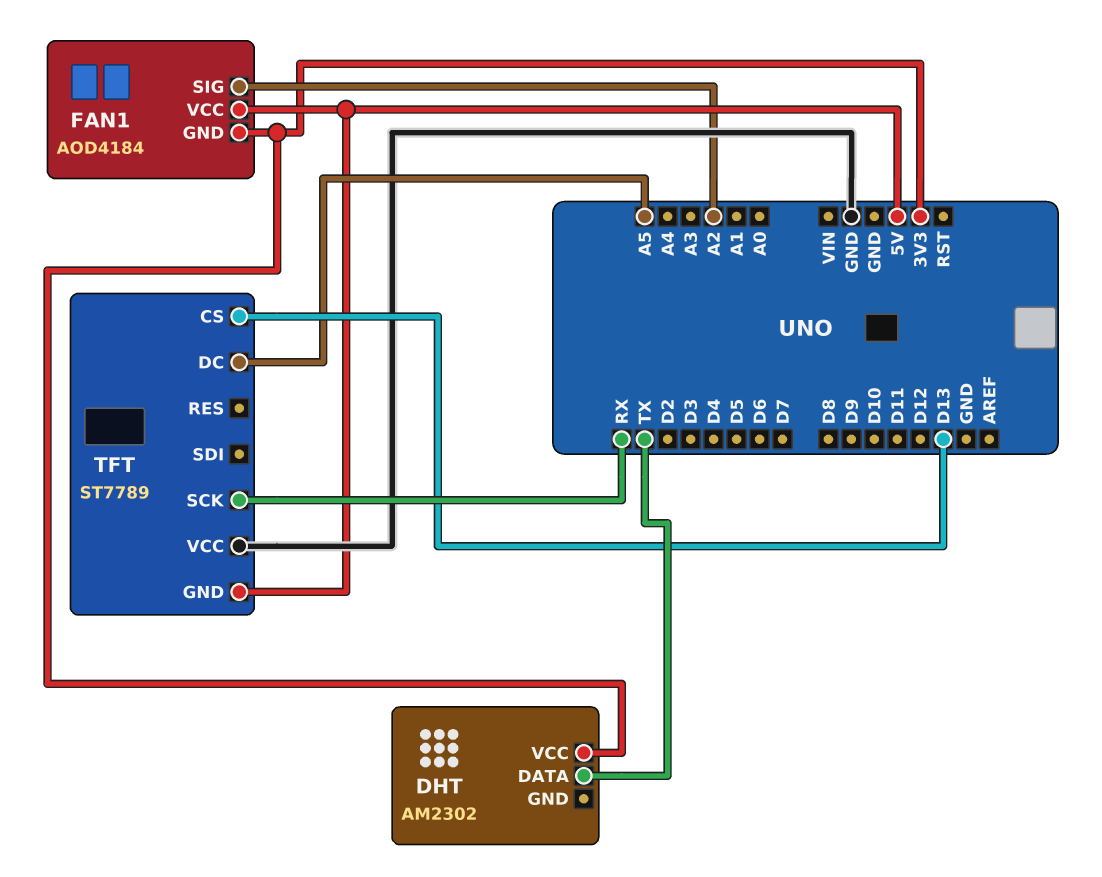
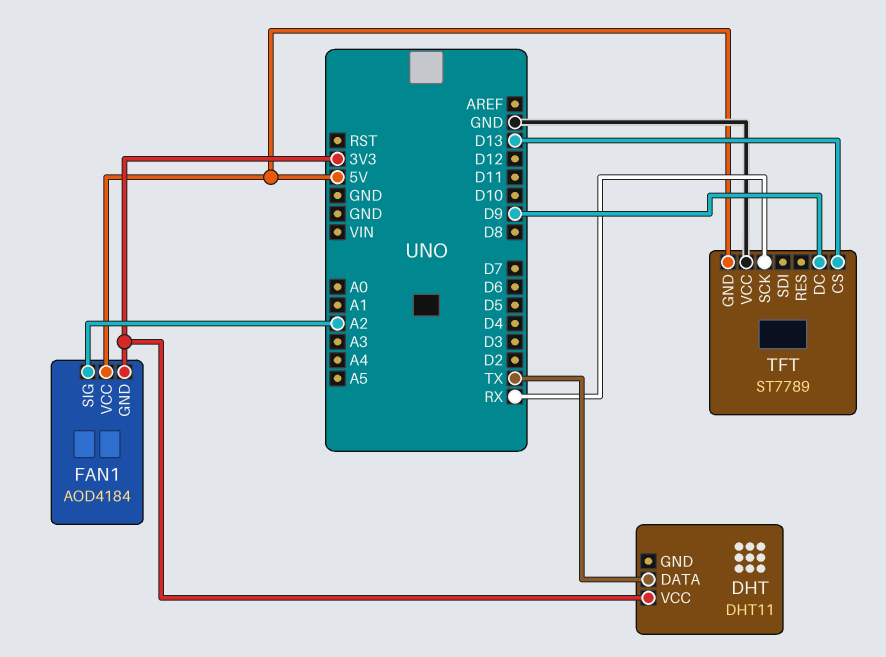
DHT: AM2302 -> DHT11
TFT pin DC: A5 -> D9

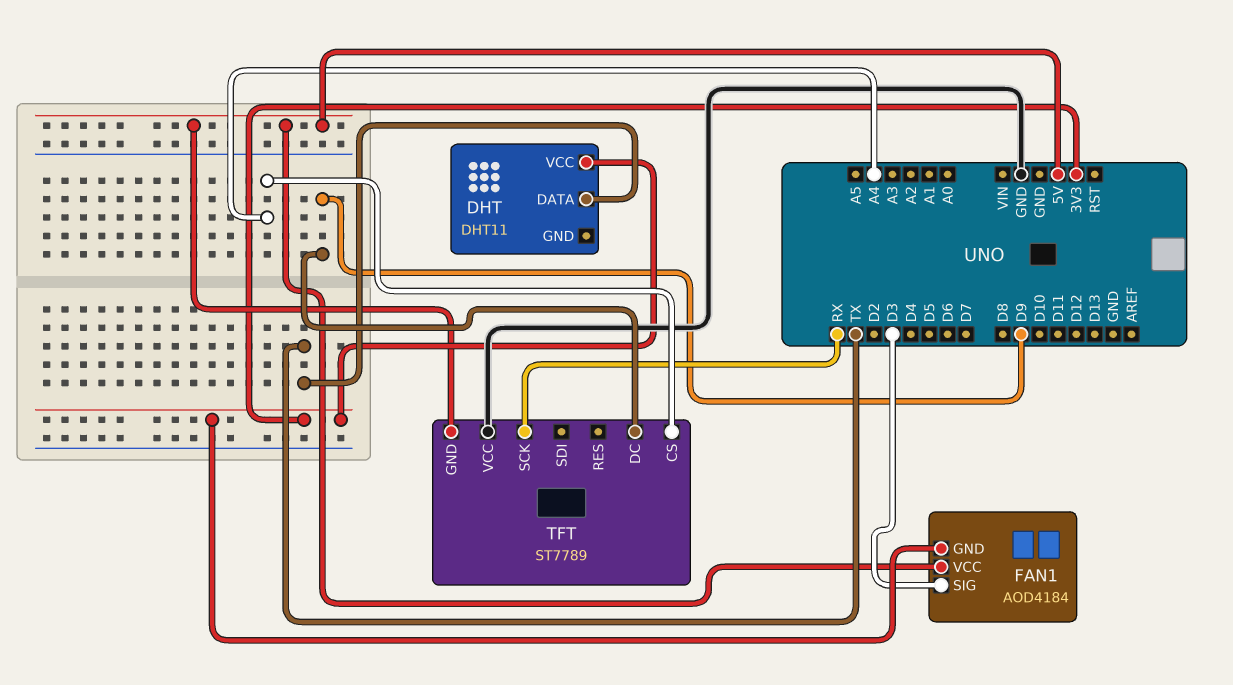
FAN1 pin SIG: A2 -> D3
TFT pin CS: D13 -> A4

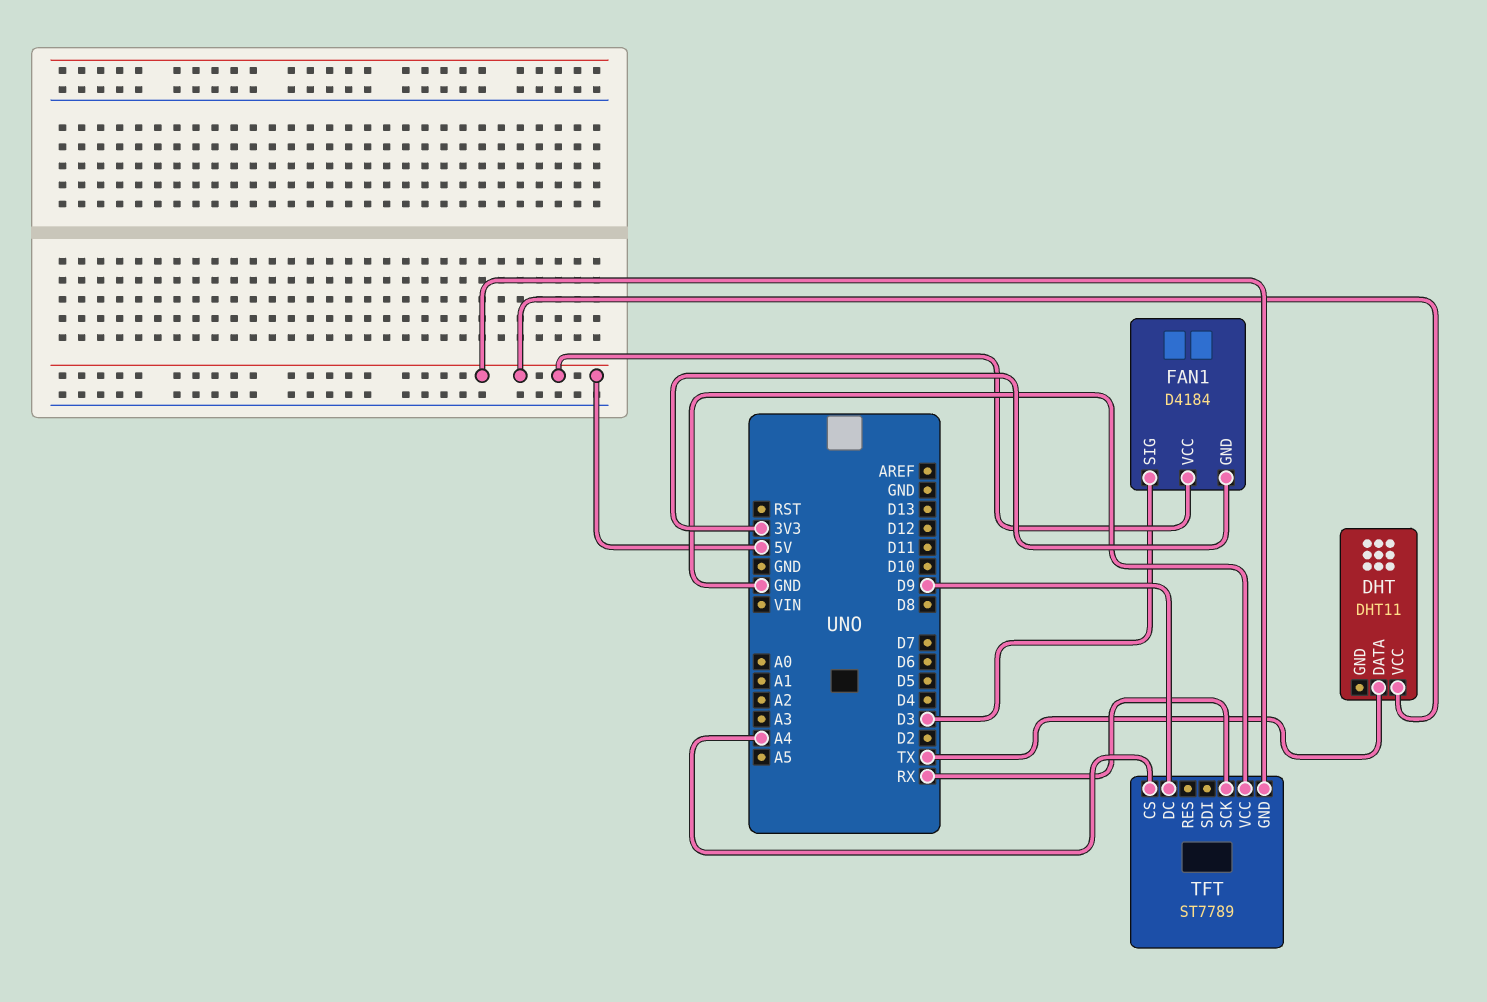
DHT pin VCC: 3V3 -> 5V
FAN1: AOD4184 -> D4184

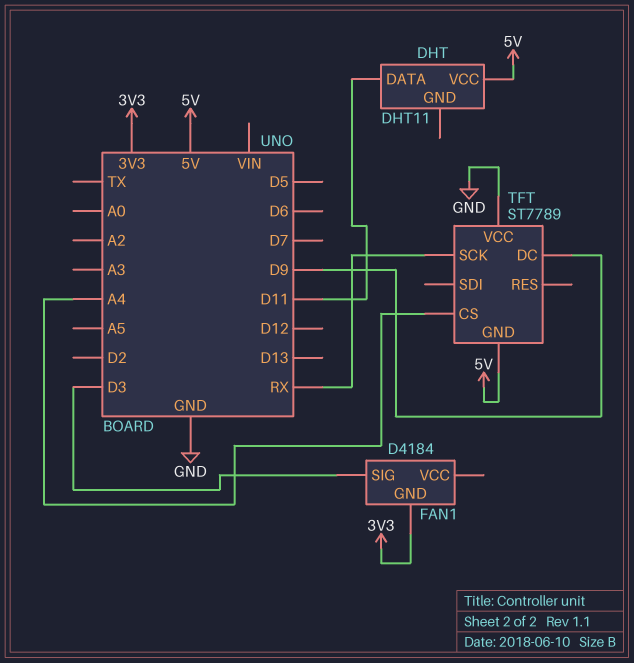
DHT pin DATA: TX -> D11
FAN1 pin VCC: 5V -> none

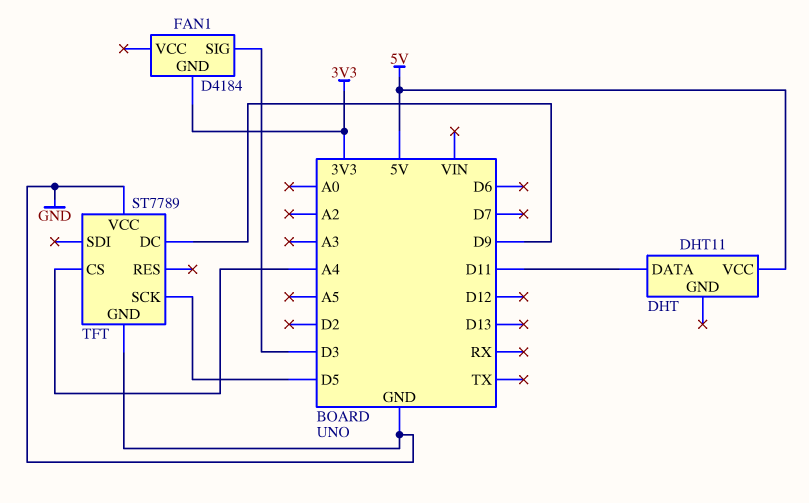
TFT pin GND: 5V -> GND
TFT pin SCK: RX -> D5

